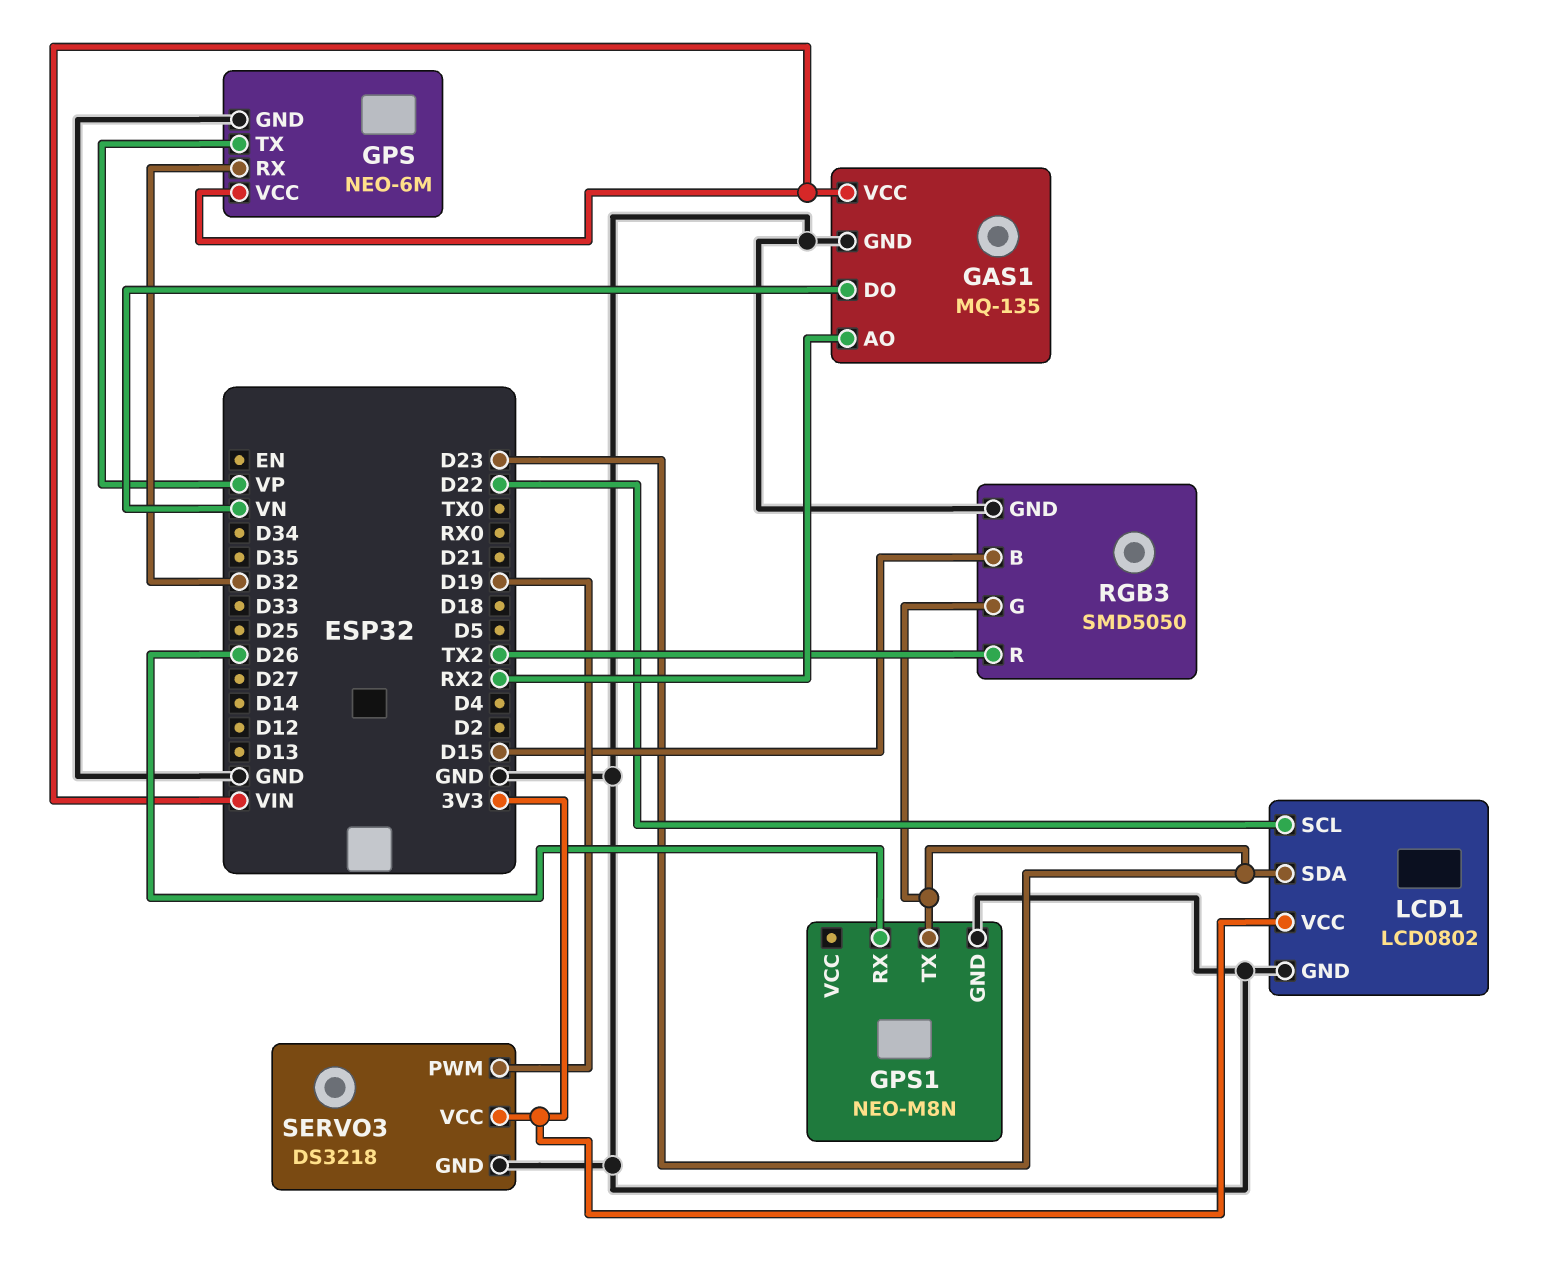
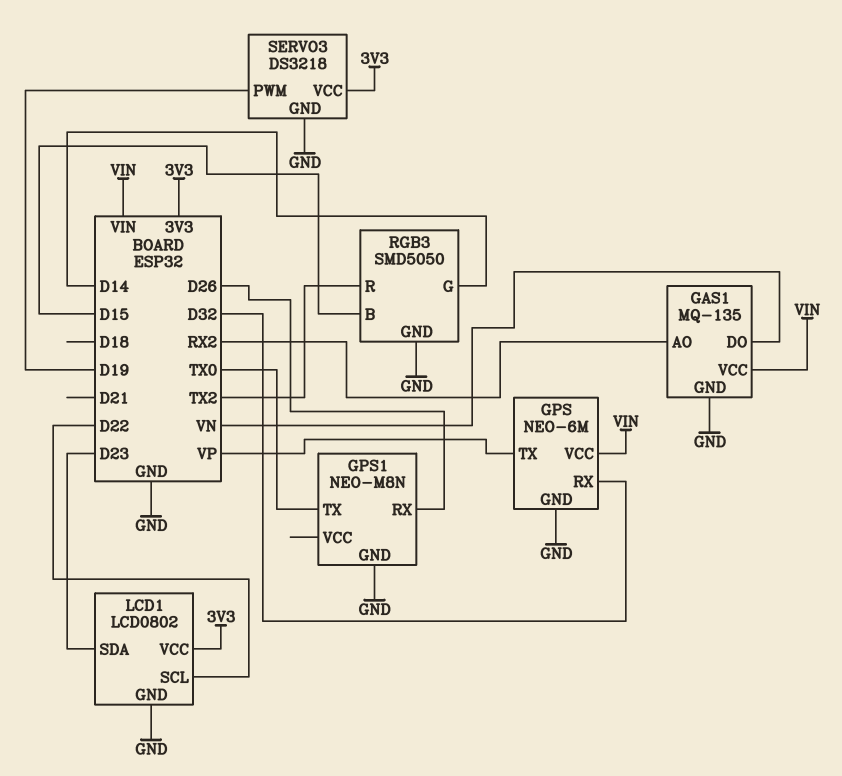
GPS1 pin TX: D23 -> TX0
RGB3 pin G: D23 -> D14

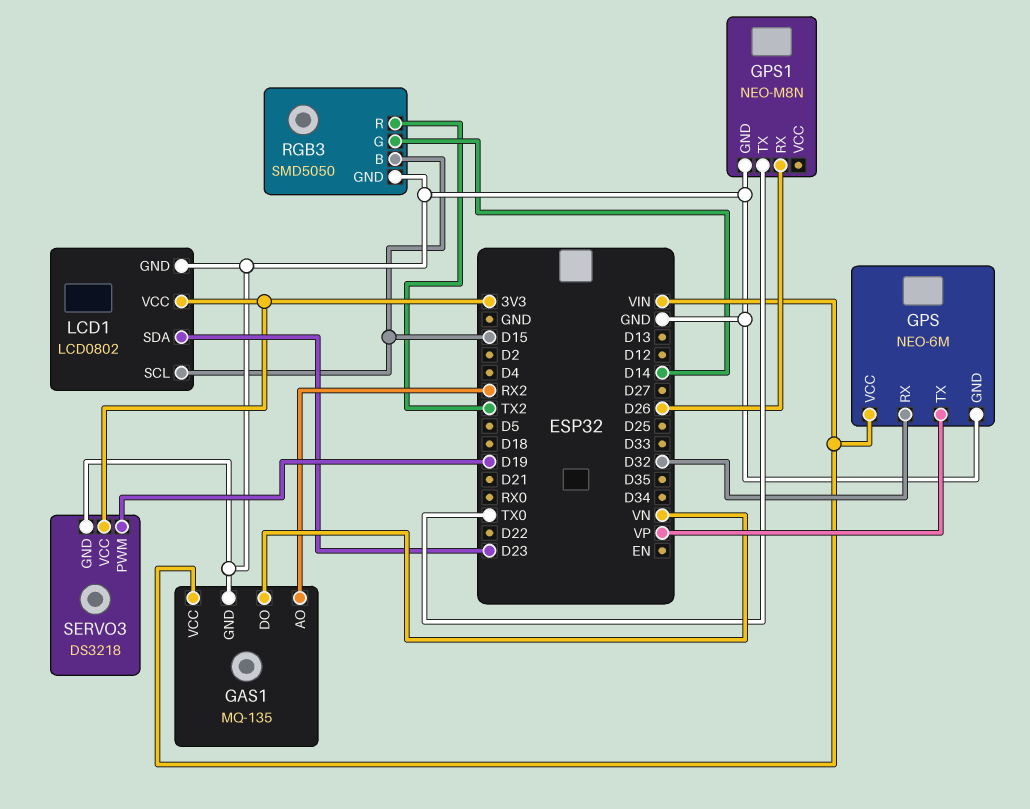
LCD1 pin SCL: D22 -> D15

